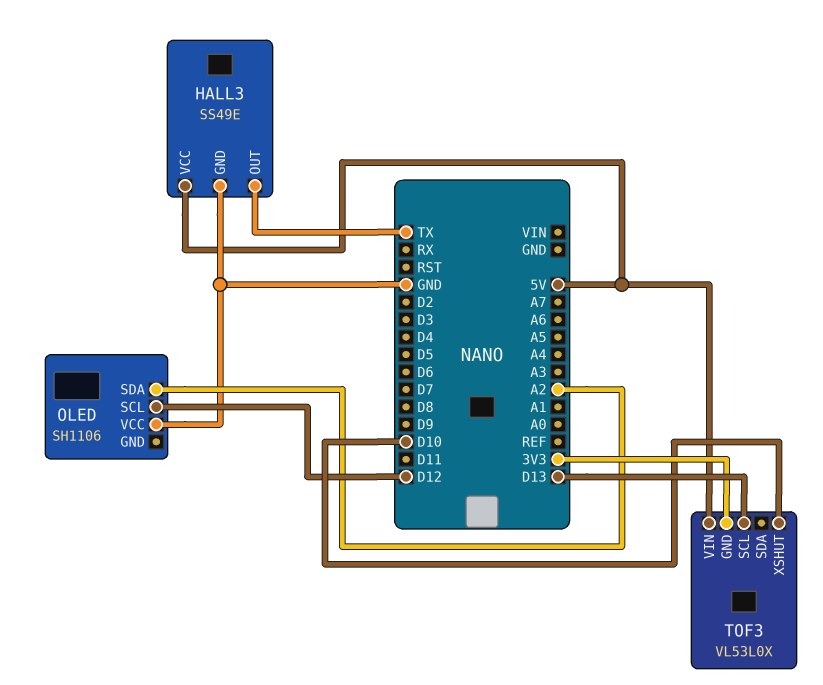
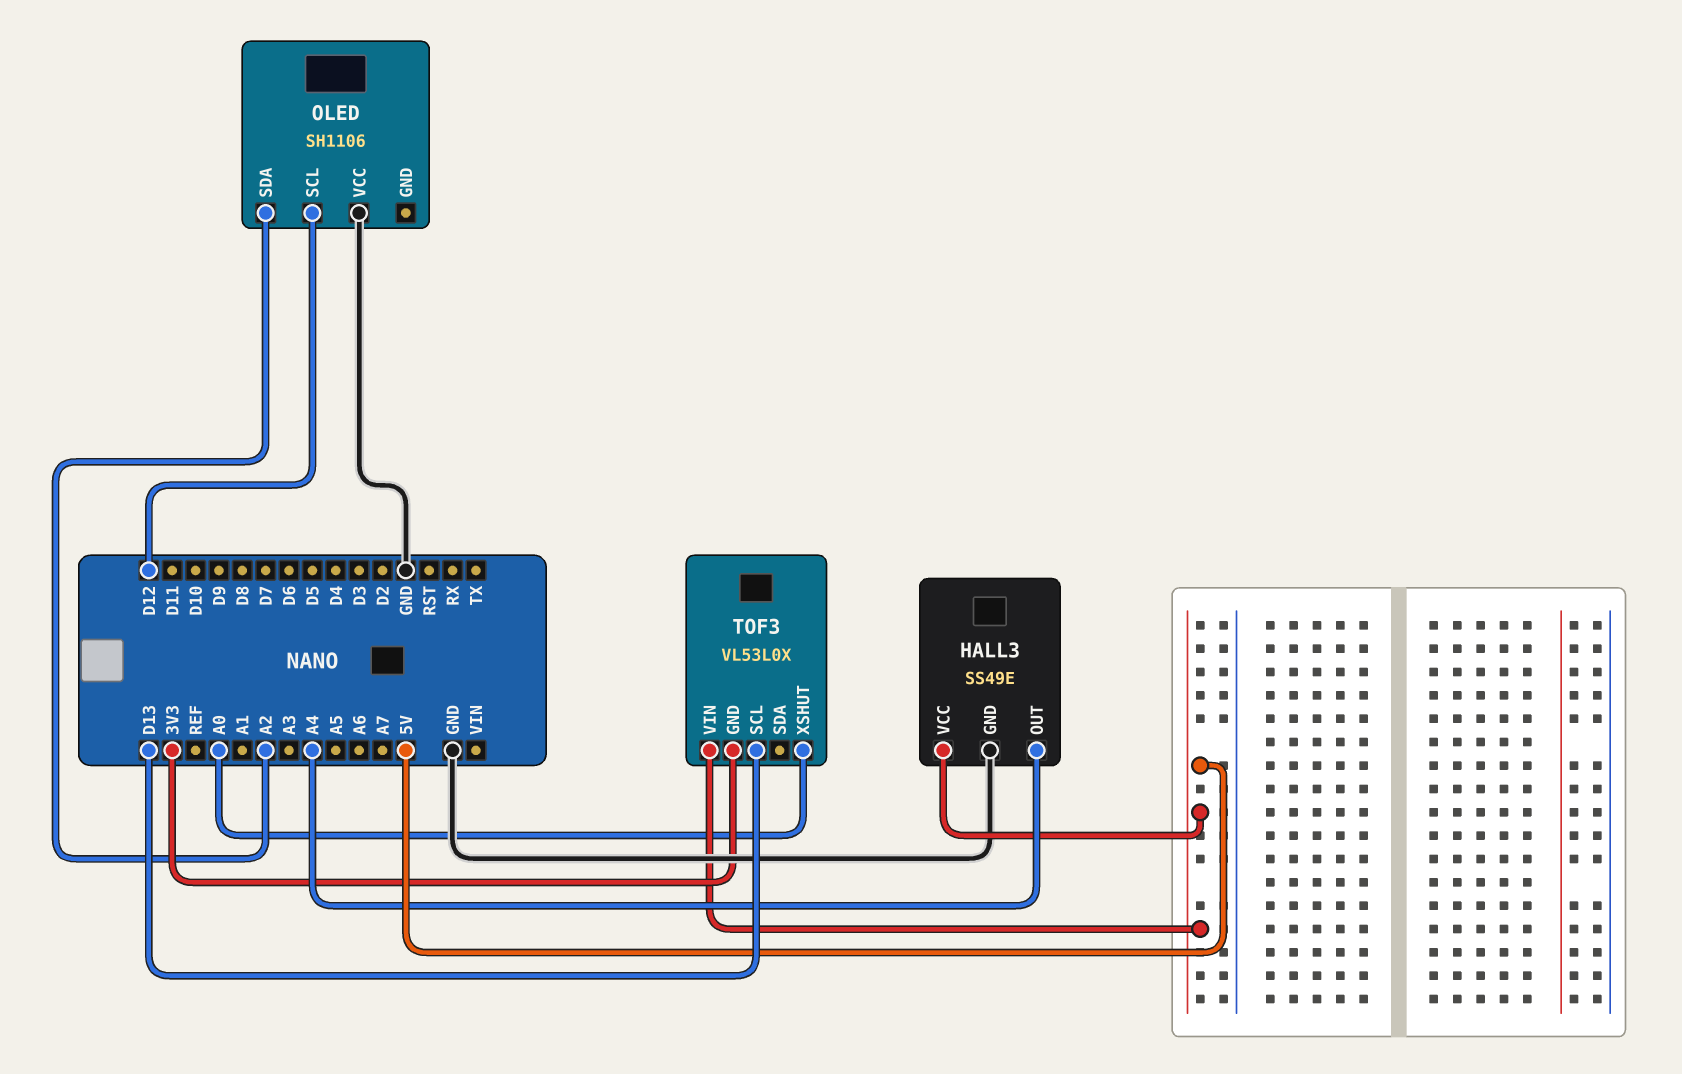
HALL3 pin OUT: TX -> A4
TOF3 pin XSHUT: D10 -> A0

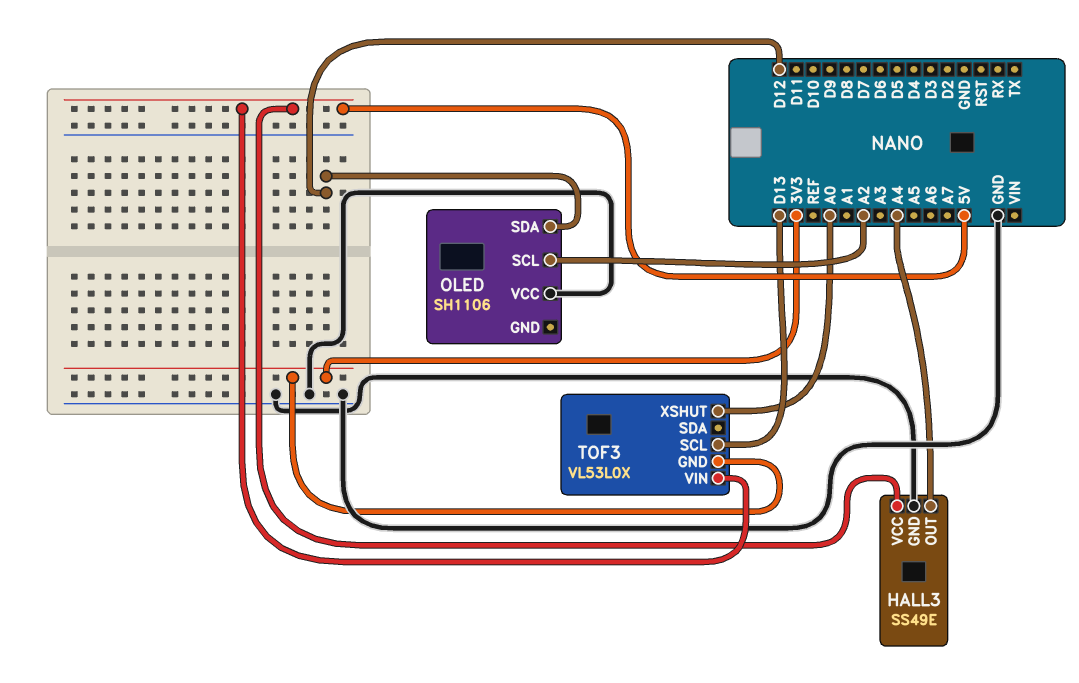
OLED pin SCL: D12 -> A2
OLED pin SDA: A2 -> D12

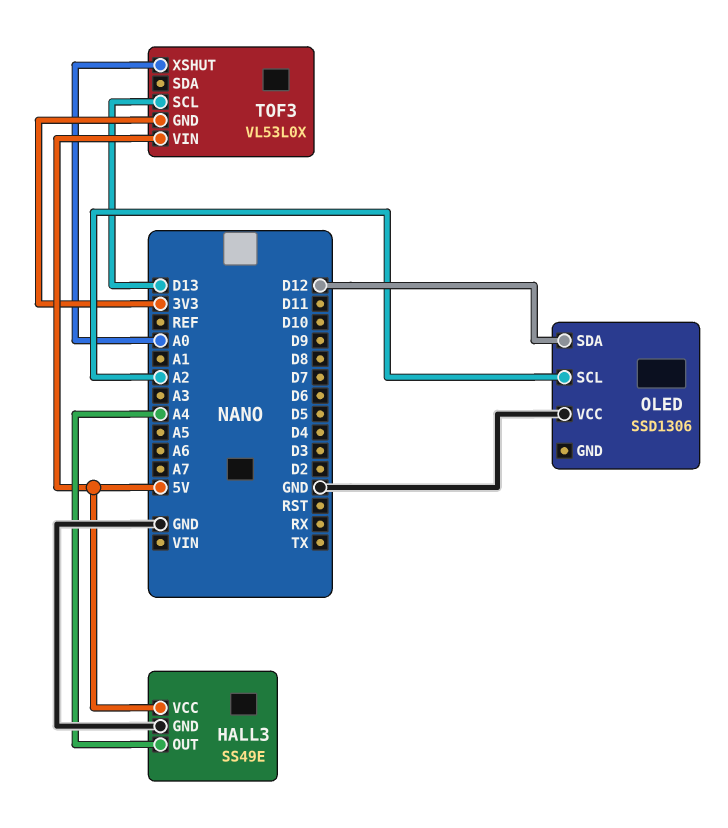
OLED: SH1106 -> SSD1306

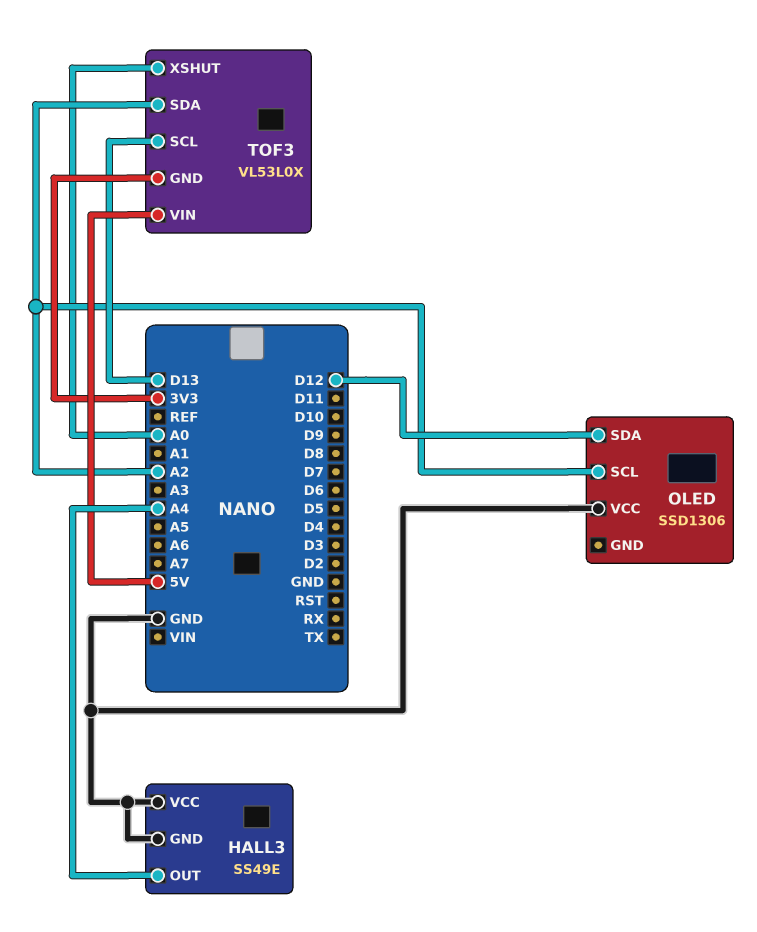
HALL3 pin VCC: 5V -> GND
TOF3 pin SDA: none -> A2

